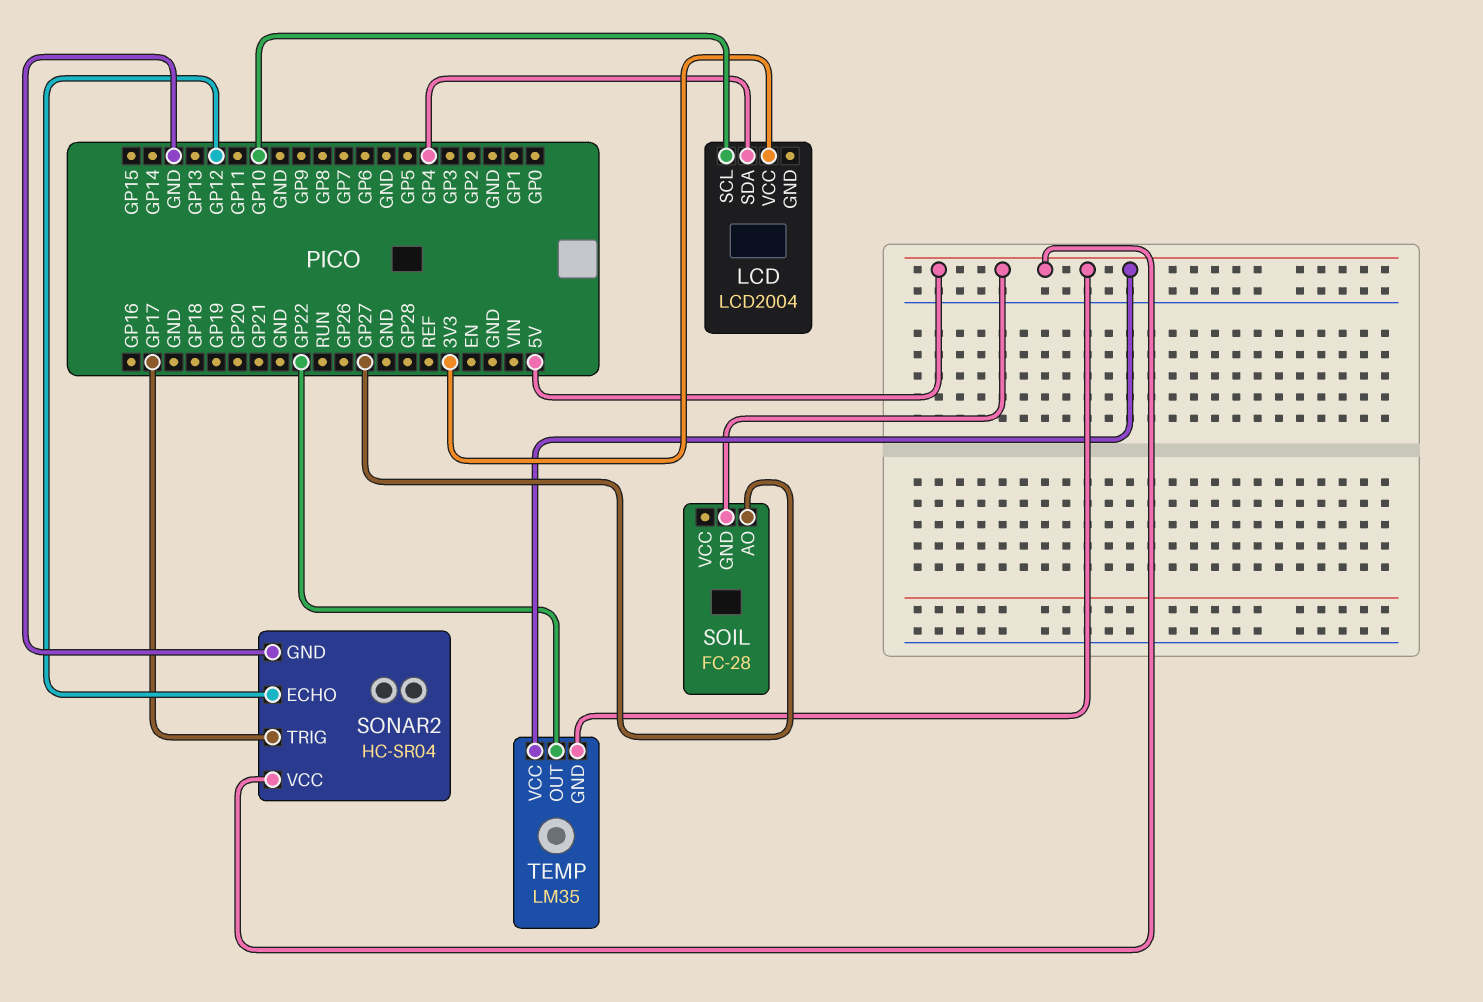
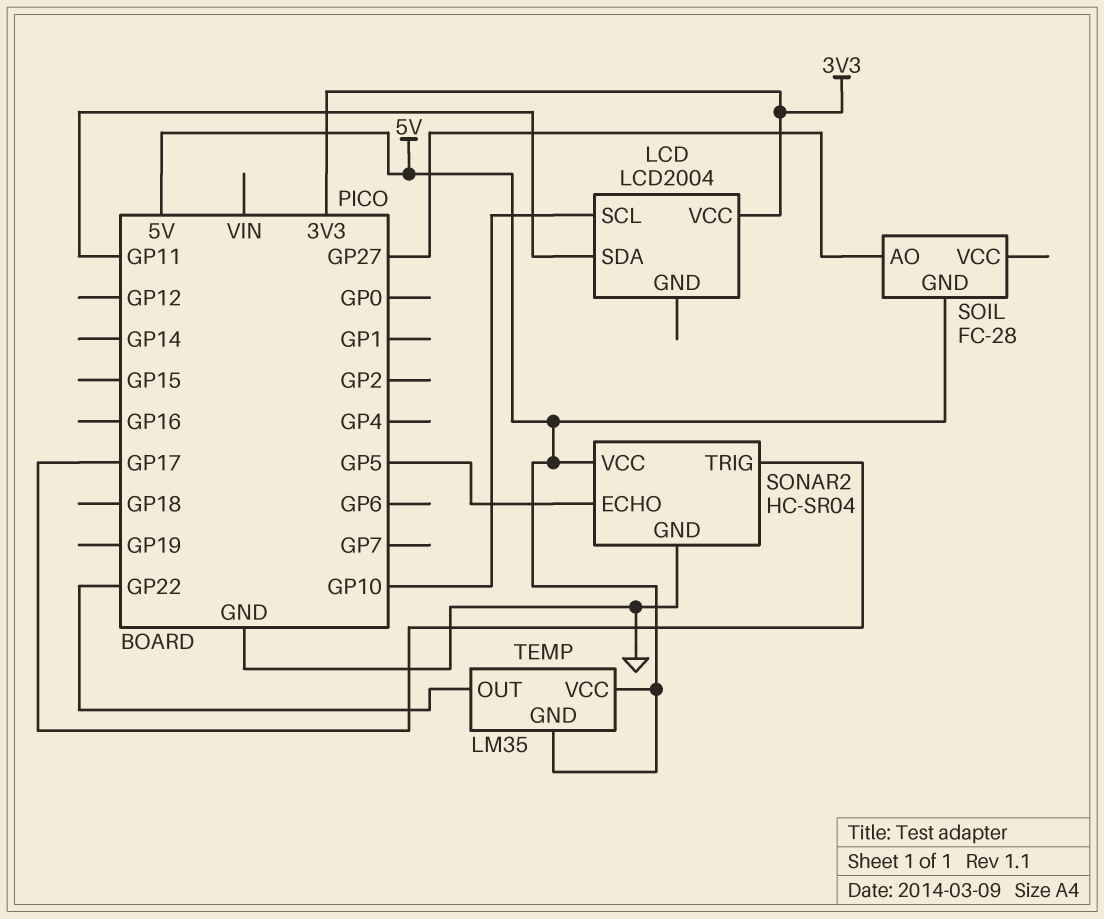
LCD pin SDA: GP4 -> GP11
SONAR2 pin ECHO: GP12 -> GP5

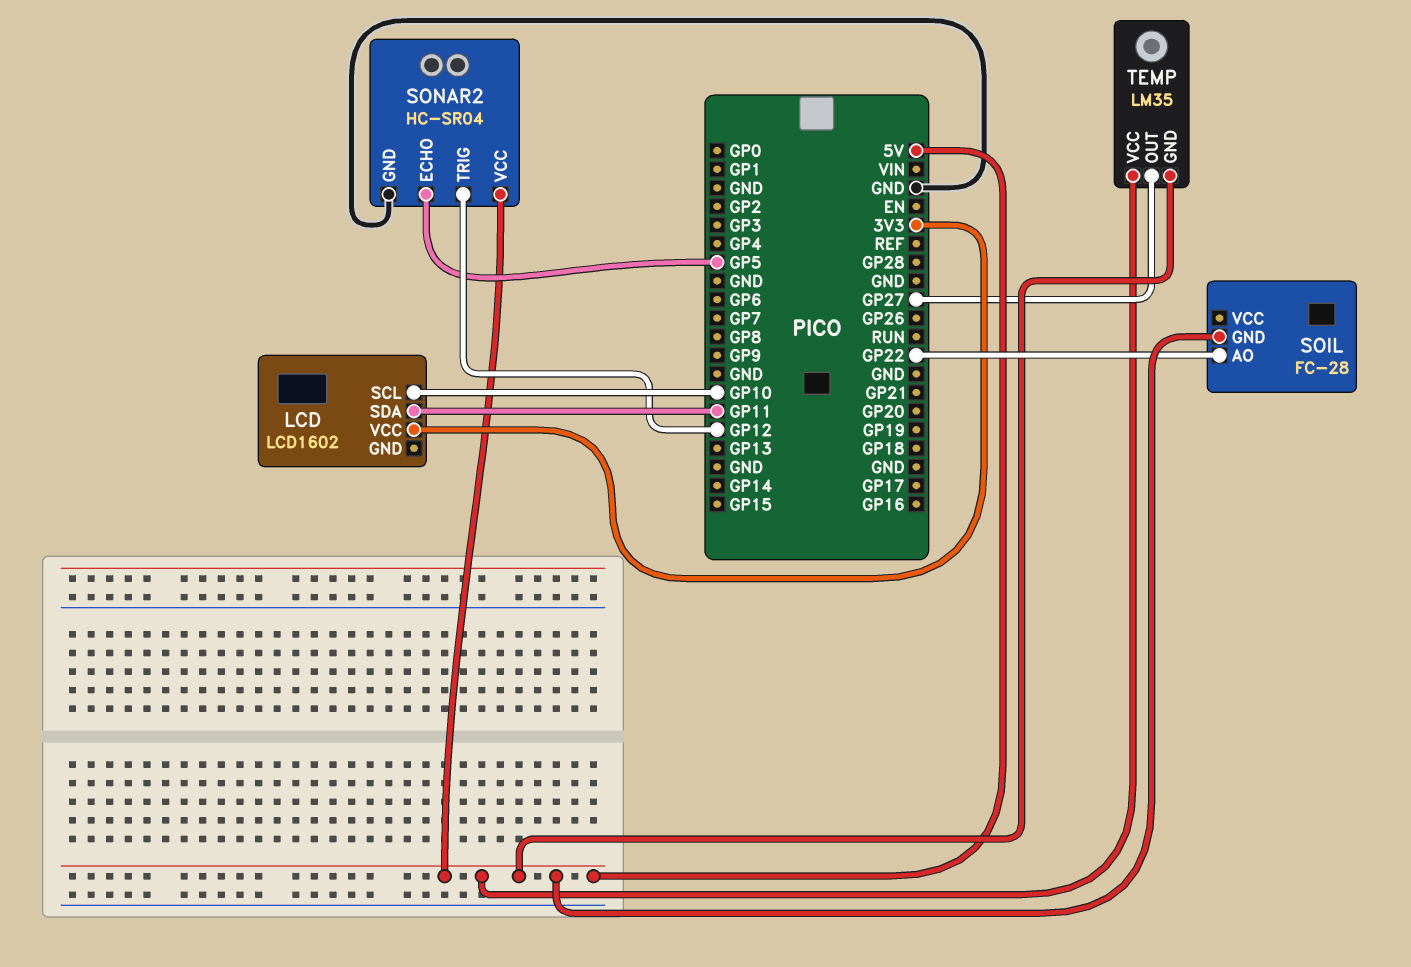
LCD: LCD2004 -> LCD1602
SOIL pin AO: GP27 -> GP22
SONAR2 pin TRIG: GP17 -> GP12
TEMP pin OUT: GP22 -> GP27

